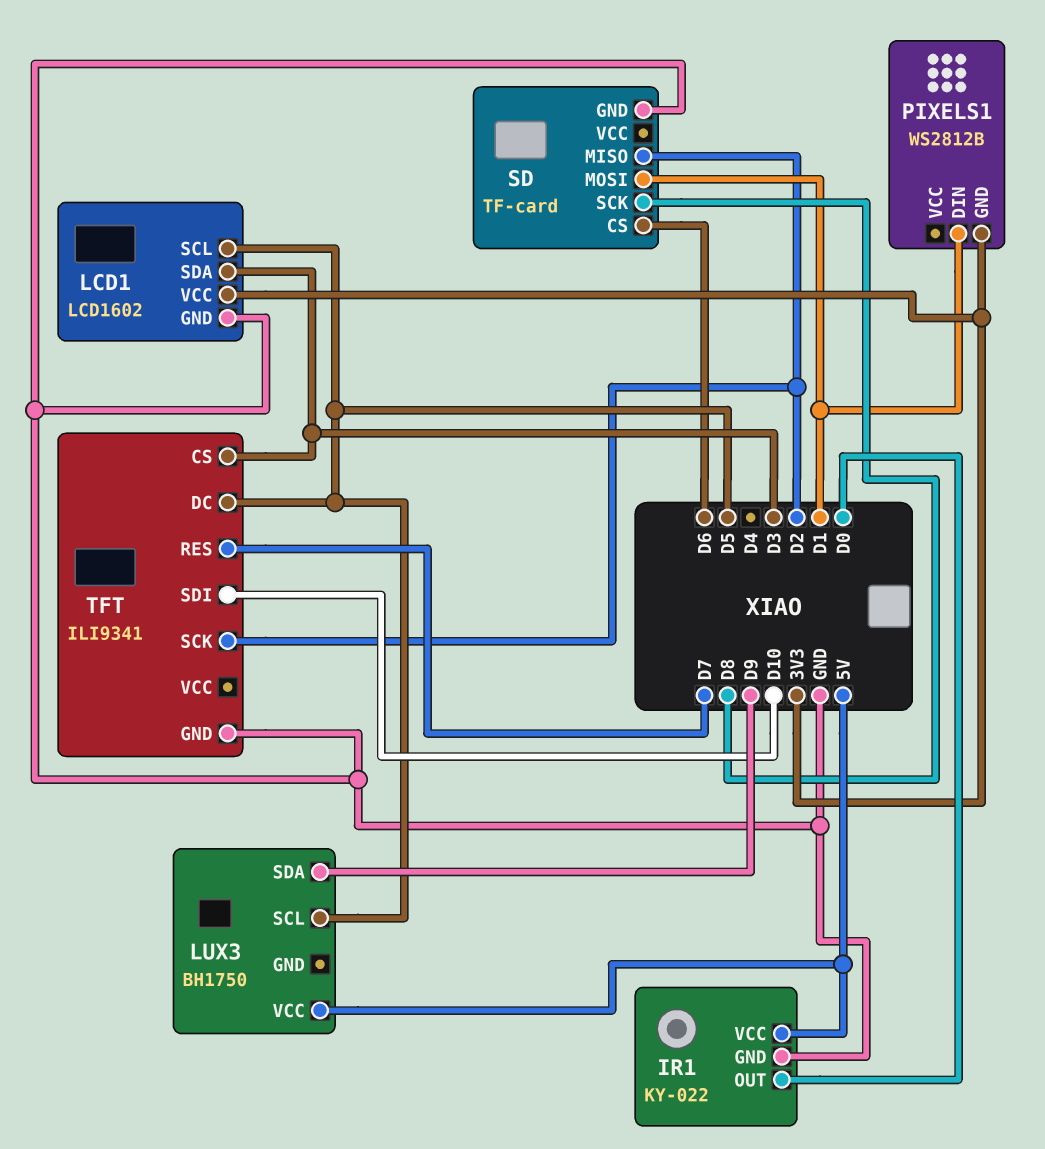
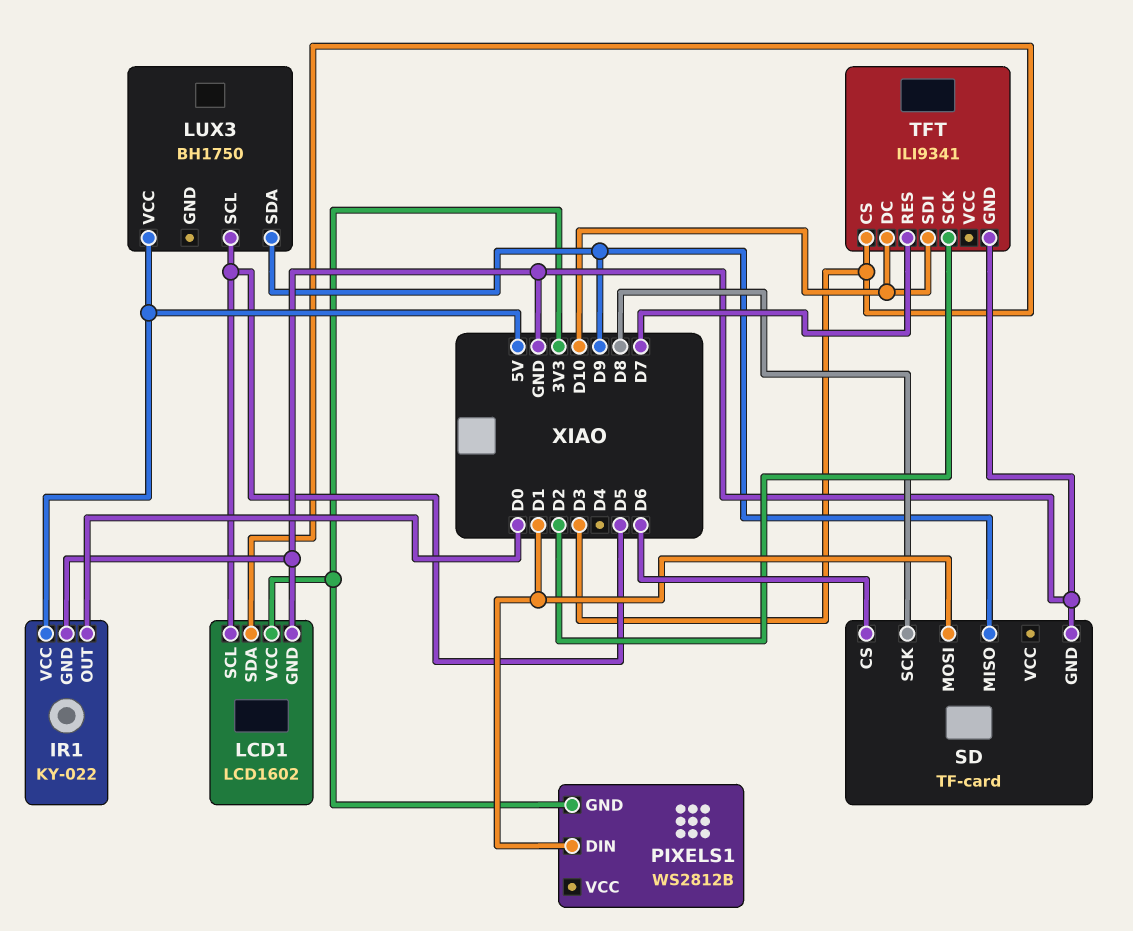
SD pin MISO: D2 -> D9
TFT pin DC: D5 -> D10

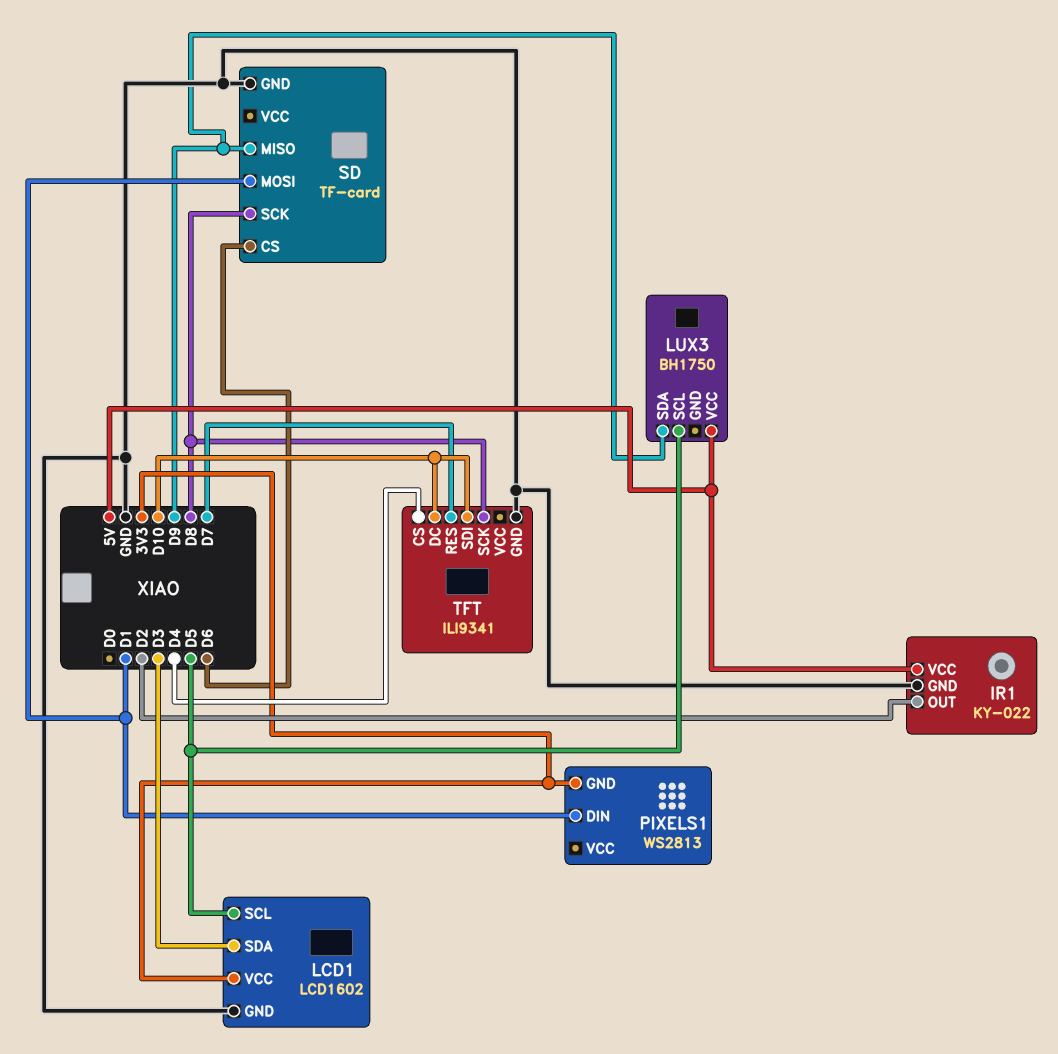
IR1 pin OUT: D0 -> D2
PIXELS1: WS2812B -> WS2813
TFT pin CS: D3 -> D4
TFT pin SCK: D2 -> D8

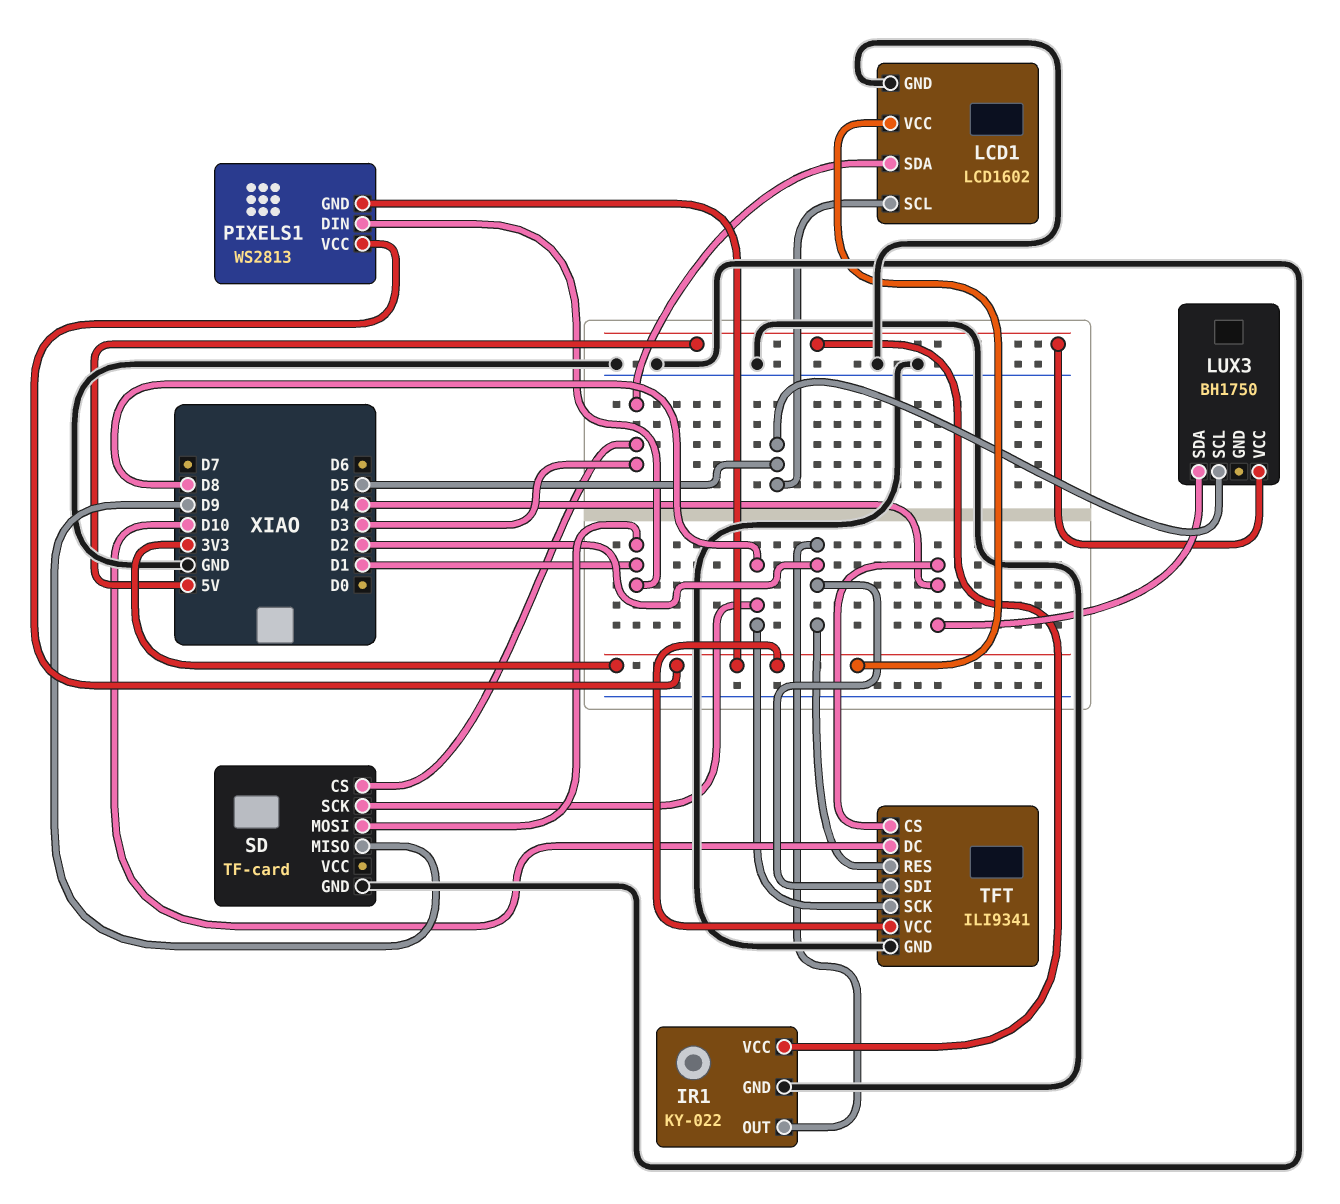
LUX3 pin SDA: D9 -> D4
PIXELS1 pin VCC: none -> 3V3
SD pin CS: D6 -> D3
TFT pin RES: D7 -> D2
TFT pin SDI: D10 -> D2
TFT pin VCC: none -> 3V3

